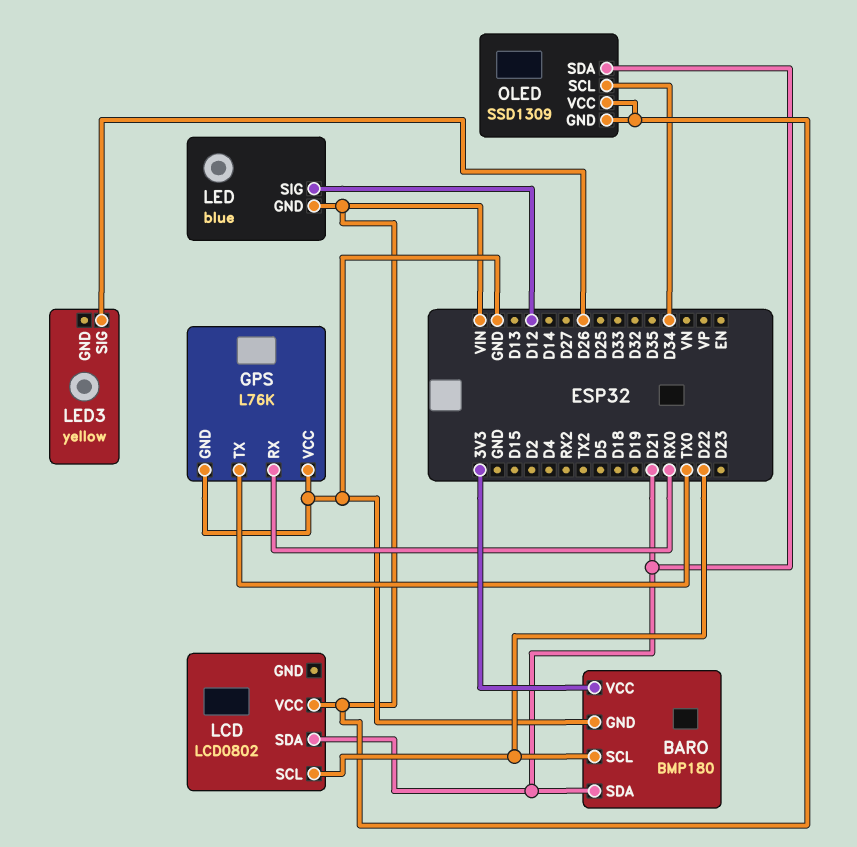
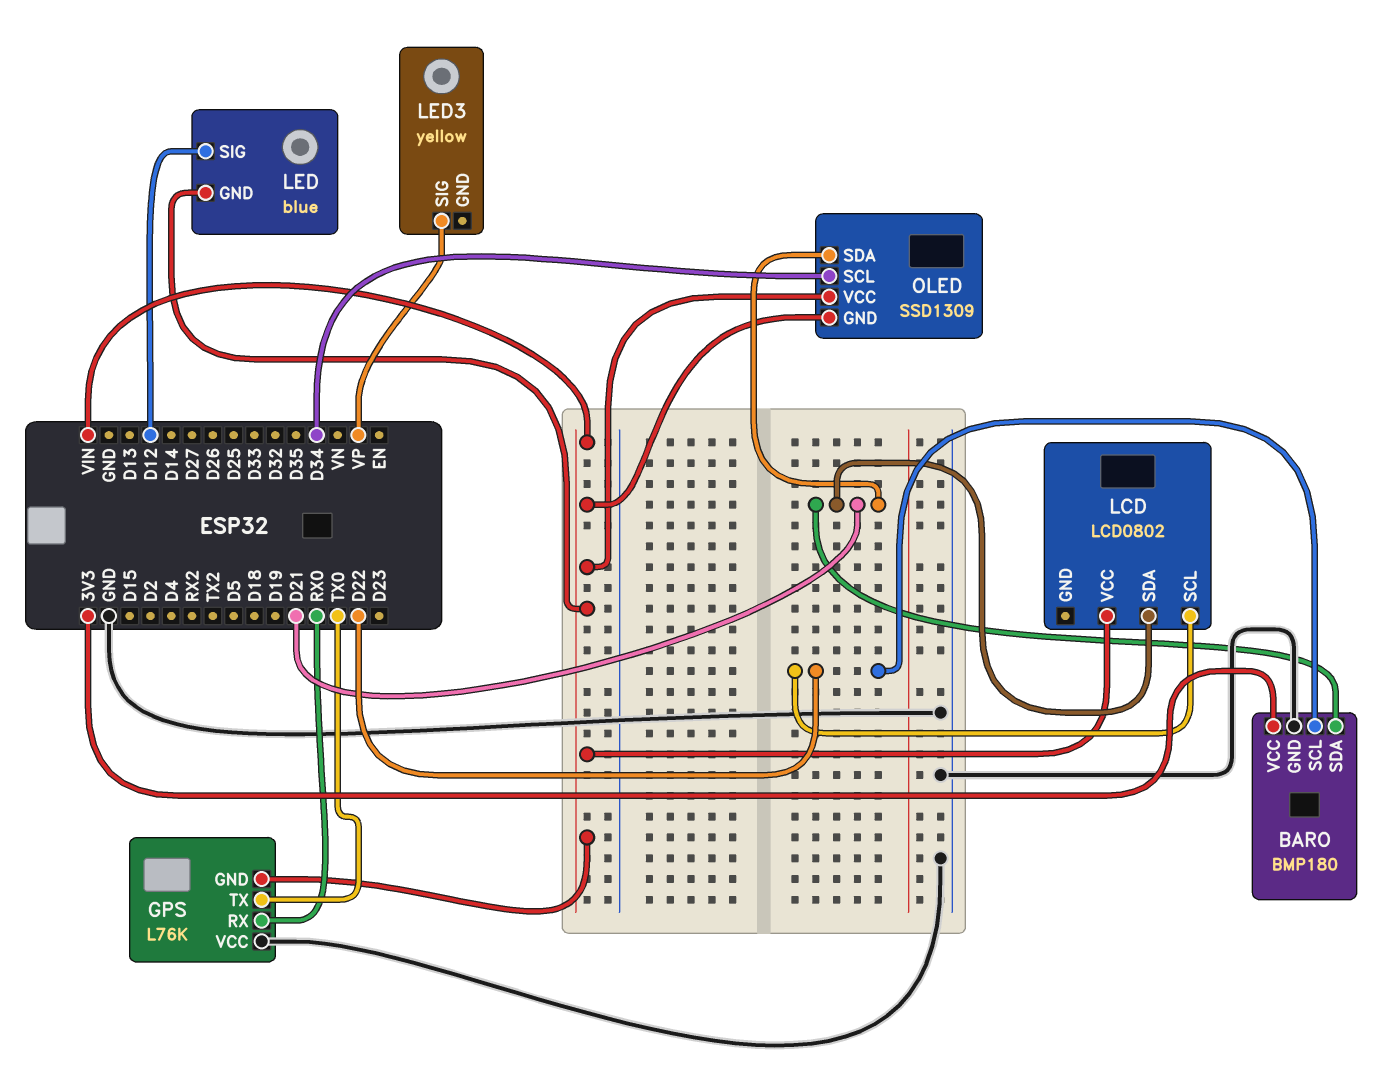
GPS pin GND: GND -> VIN
LED3 pin SIG: D26 -> VP

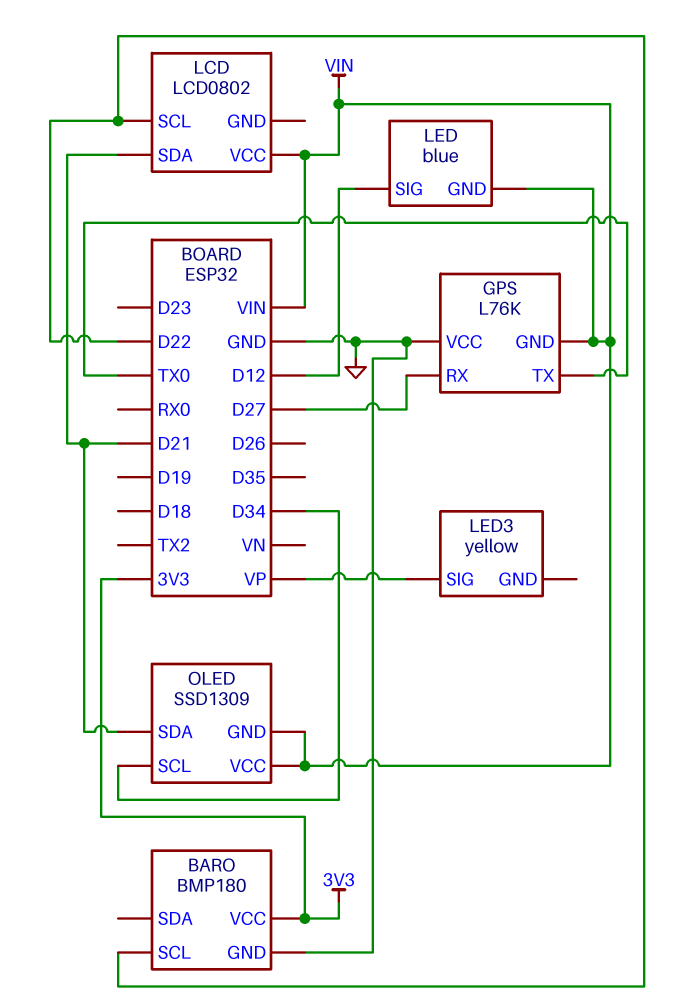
BARO pin SDA: D21 -> none
GPS pin RX: RX0 -> D27

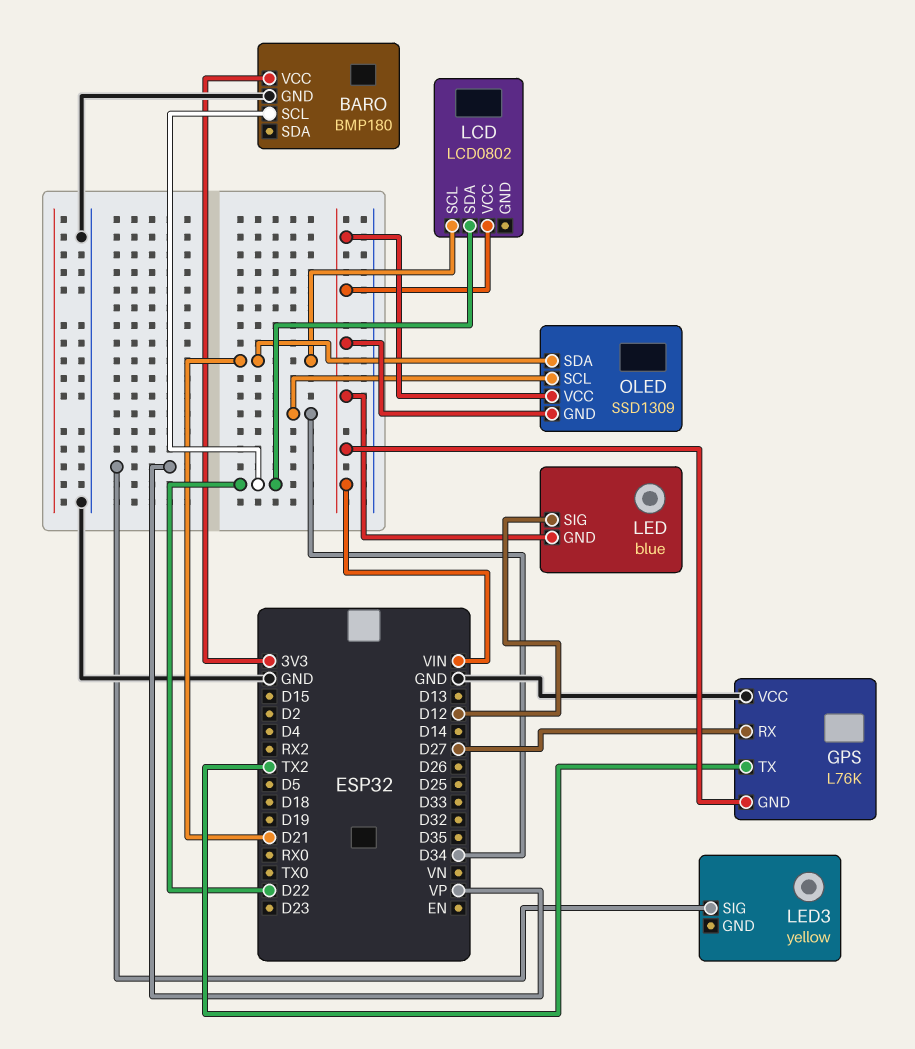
GPS pin TX: TX0 -> TX2
LCD pin SCL: D22 -> D21
LCD pin SDA: D21 -> D22

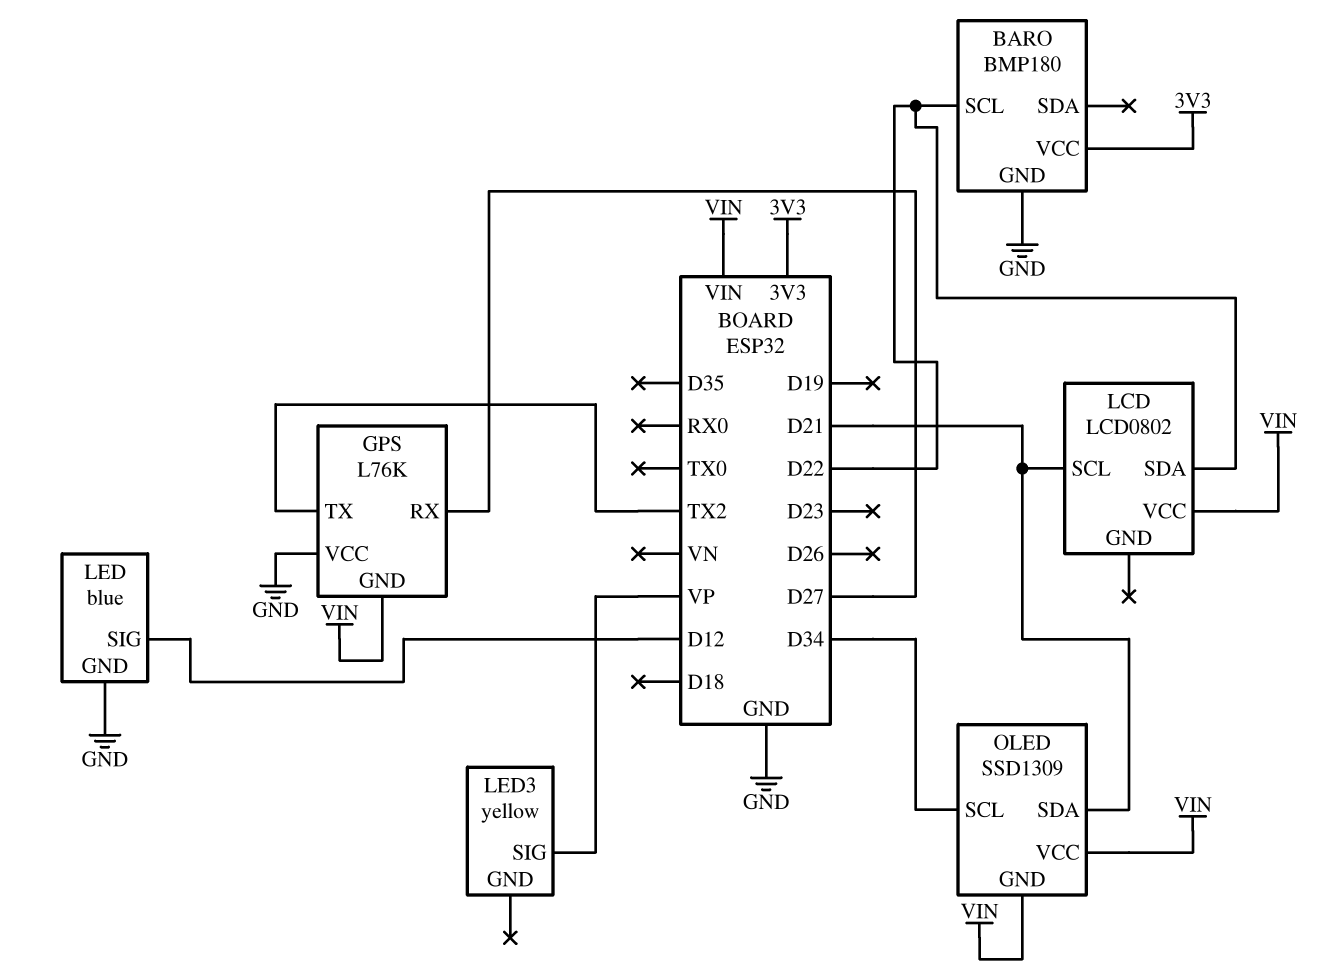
LED pin GND: VIN -> GND

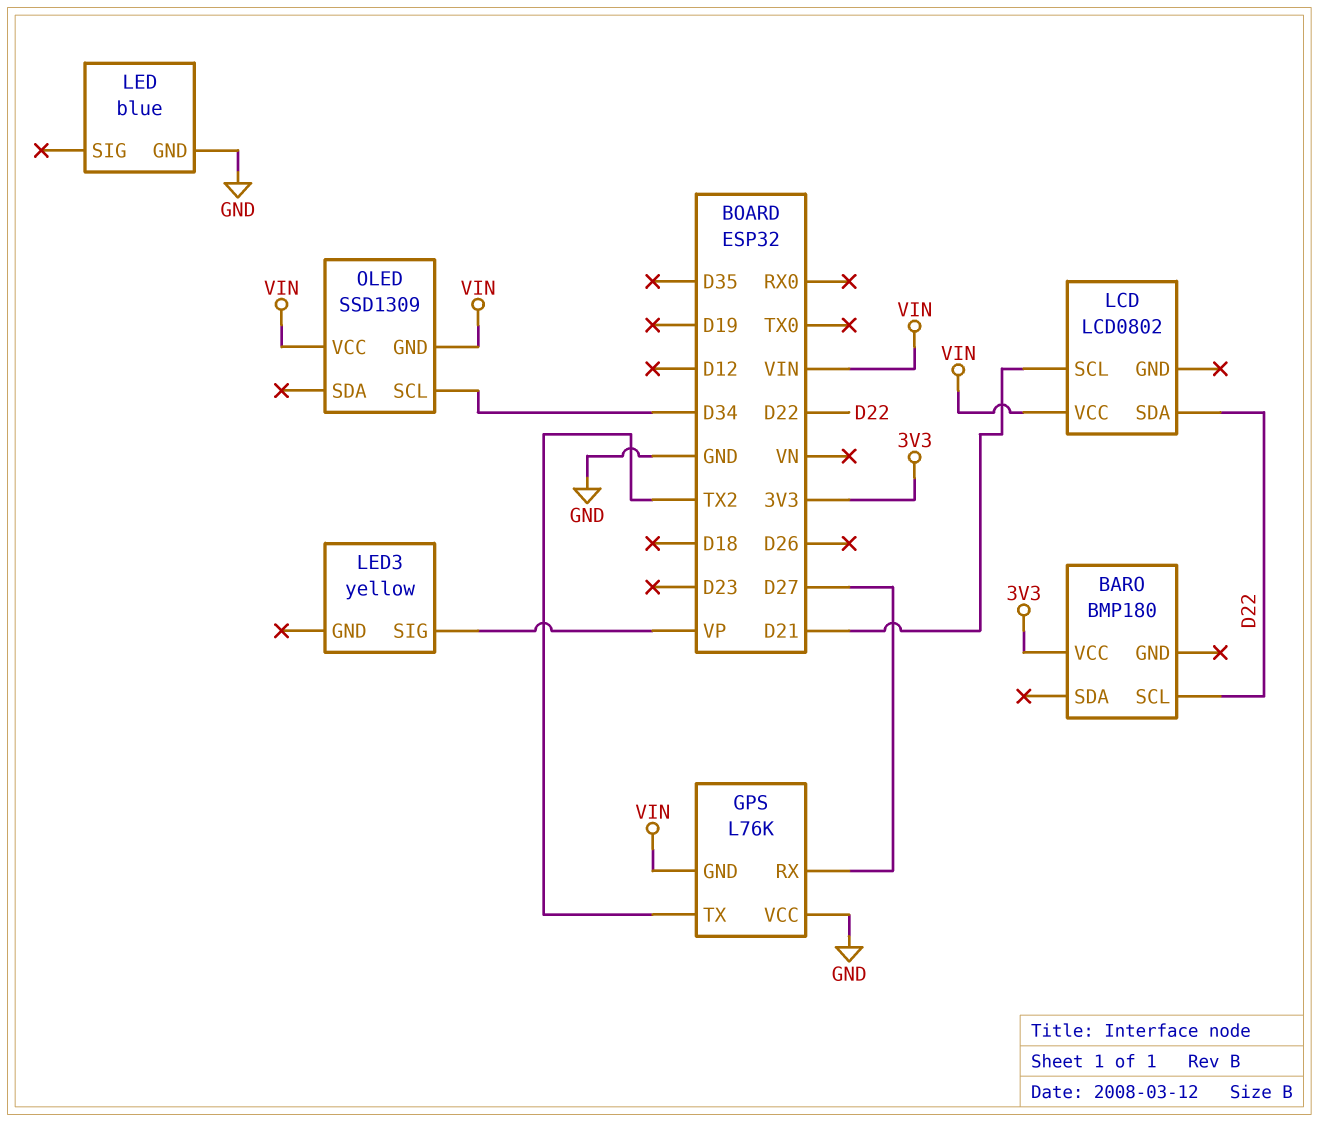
BARO pin GND: GND -> none
LED pin SIG: D12 -> none
OLED pin SDA: D21 -> none

